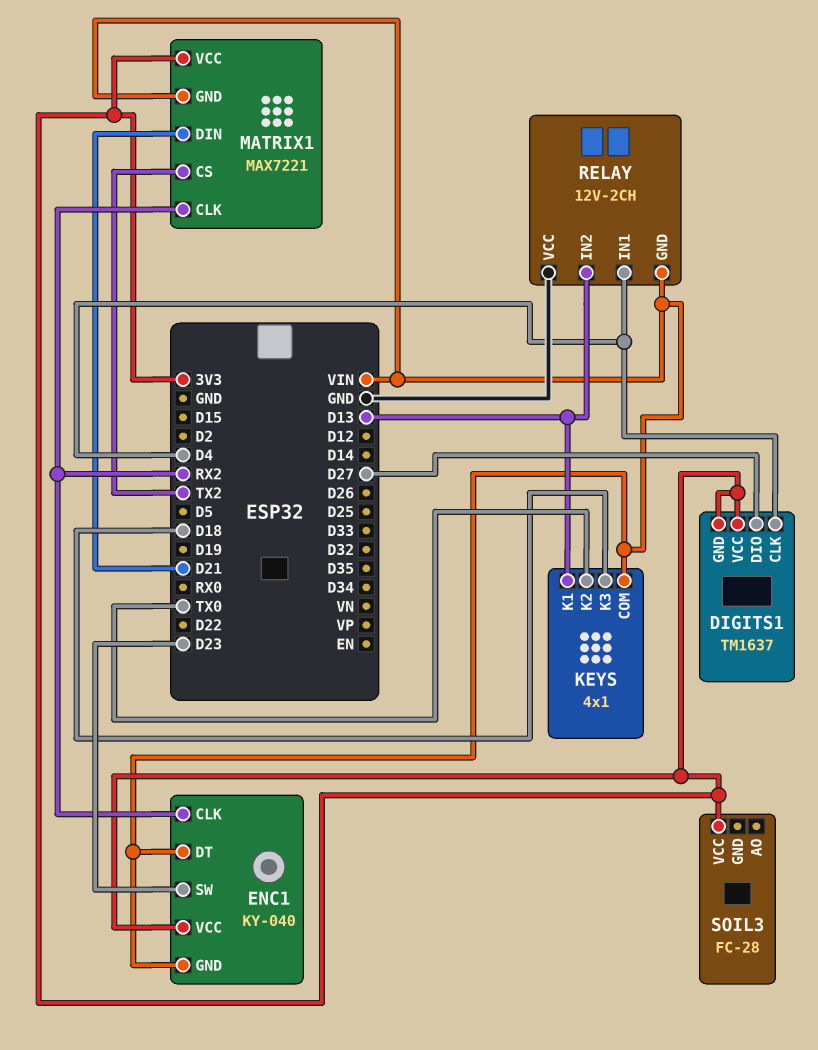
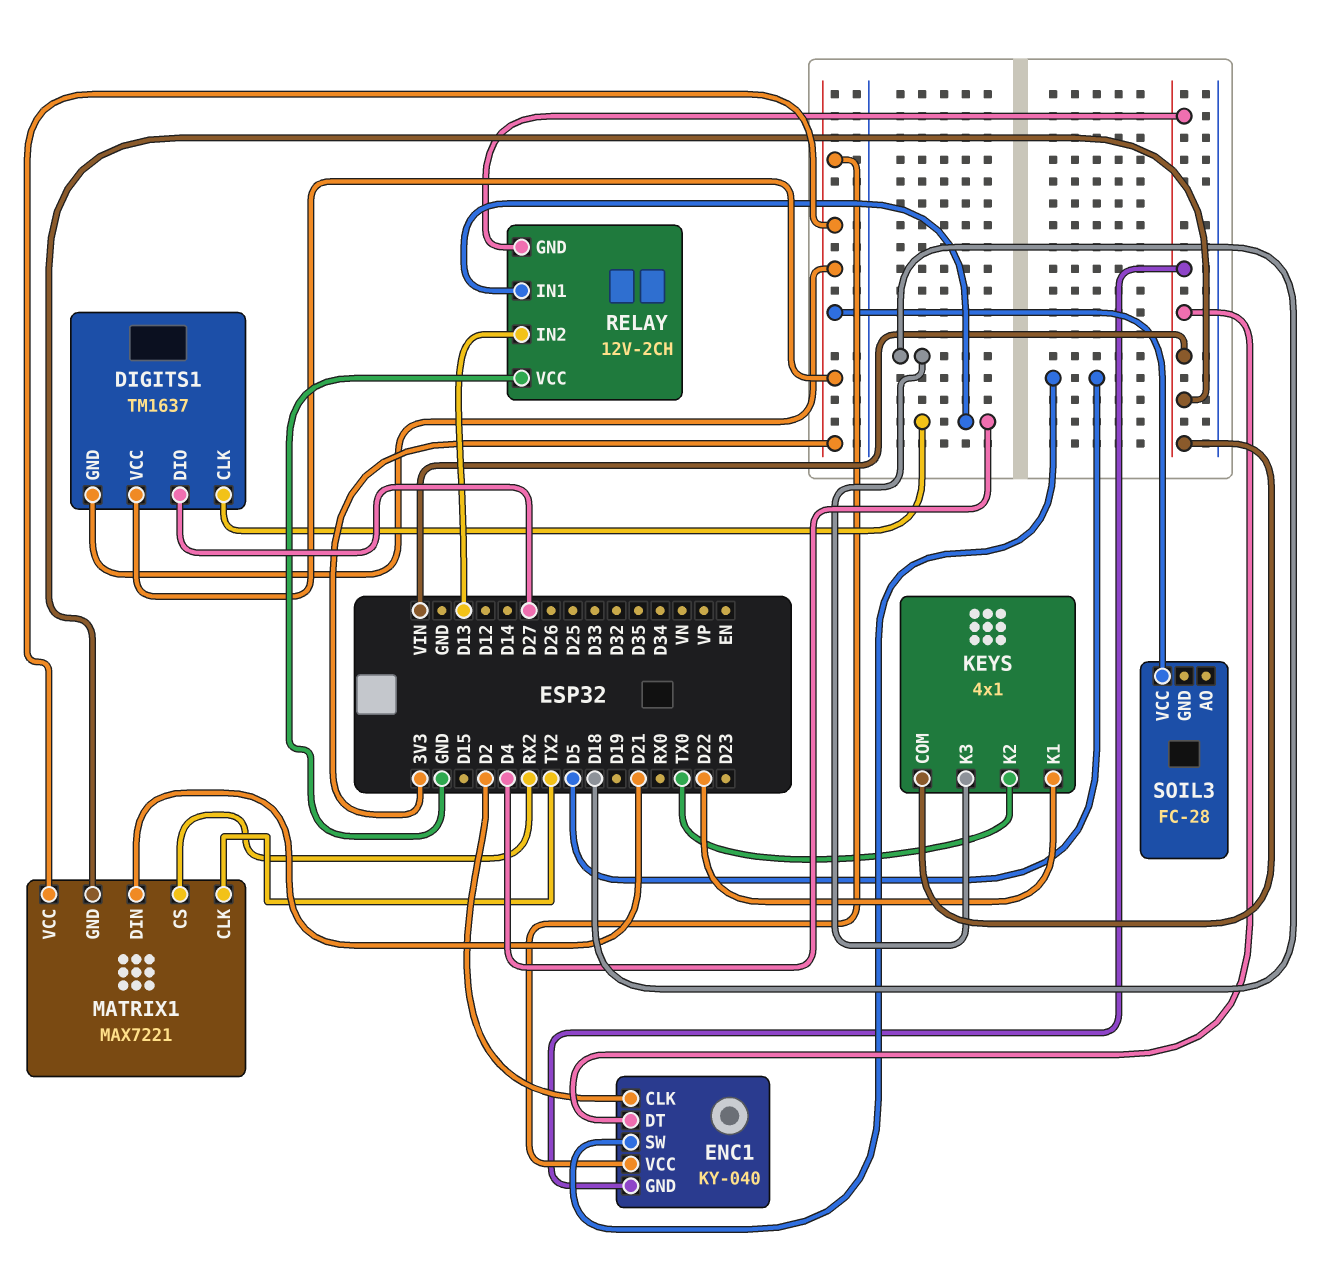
ENC1 pin CLK: RX2 -> D2
ENC1 pin SW: D23 -> D5
KEYS pin K1: D13 -> D22
MATRIX1 pin CLK: RX2 -> TX2
MATRIX1 pin CS: TX2 -> RX2

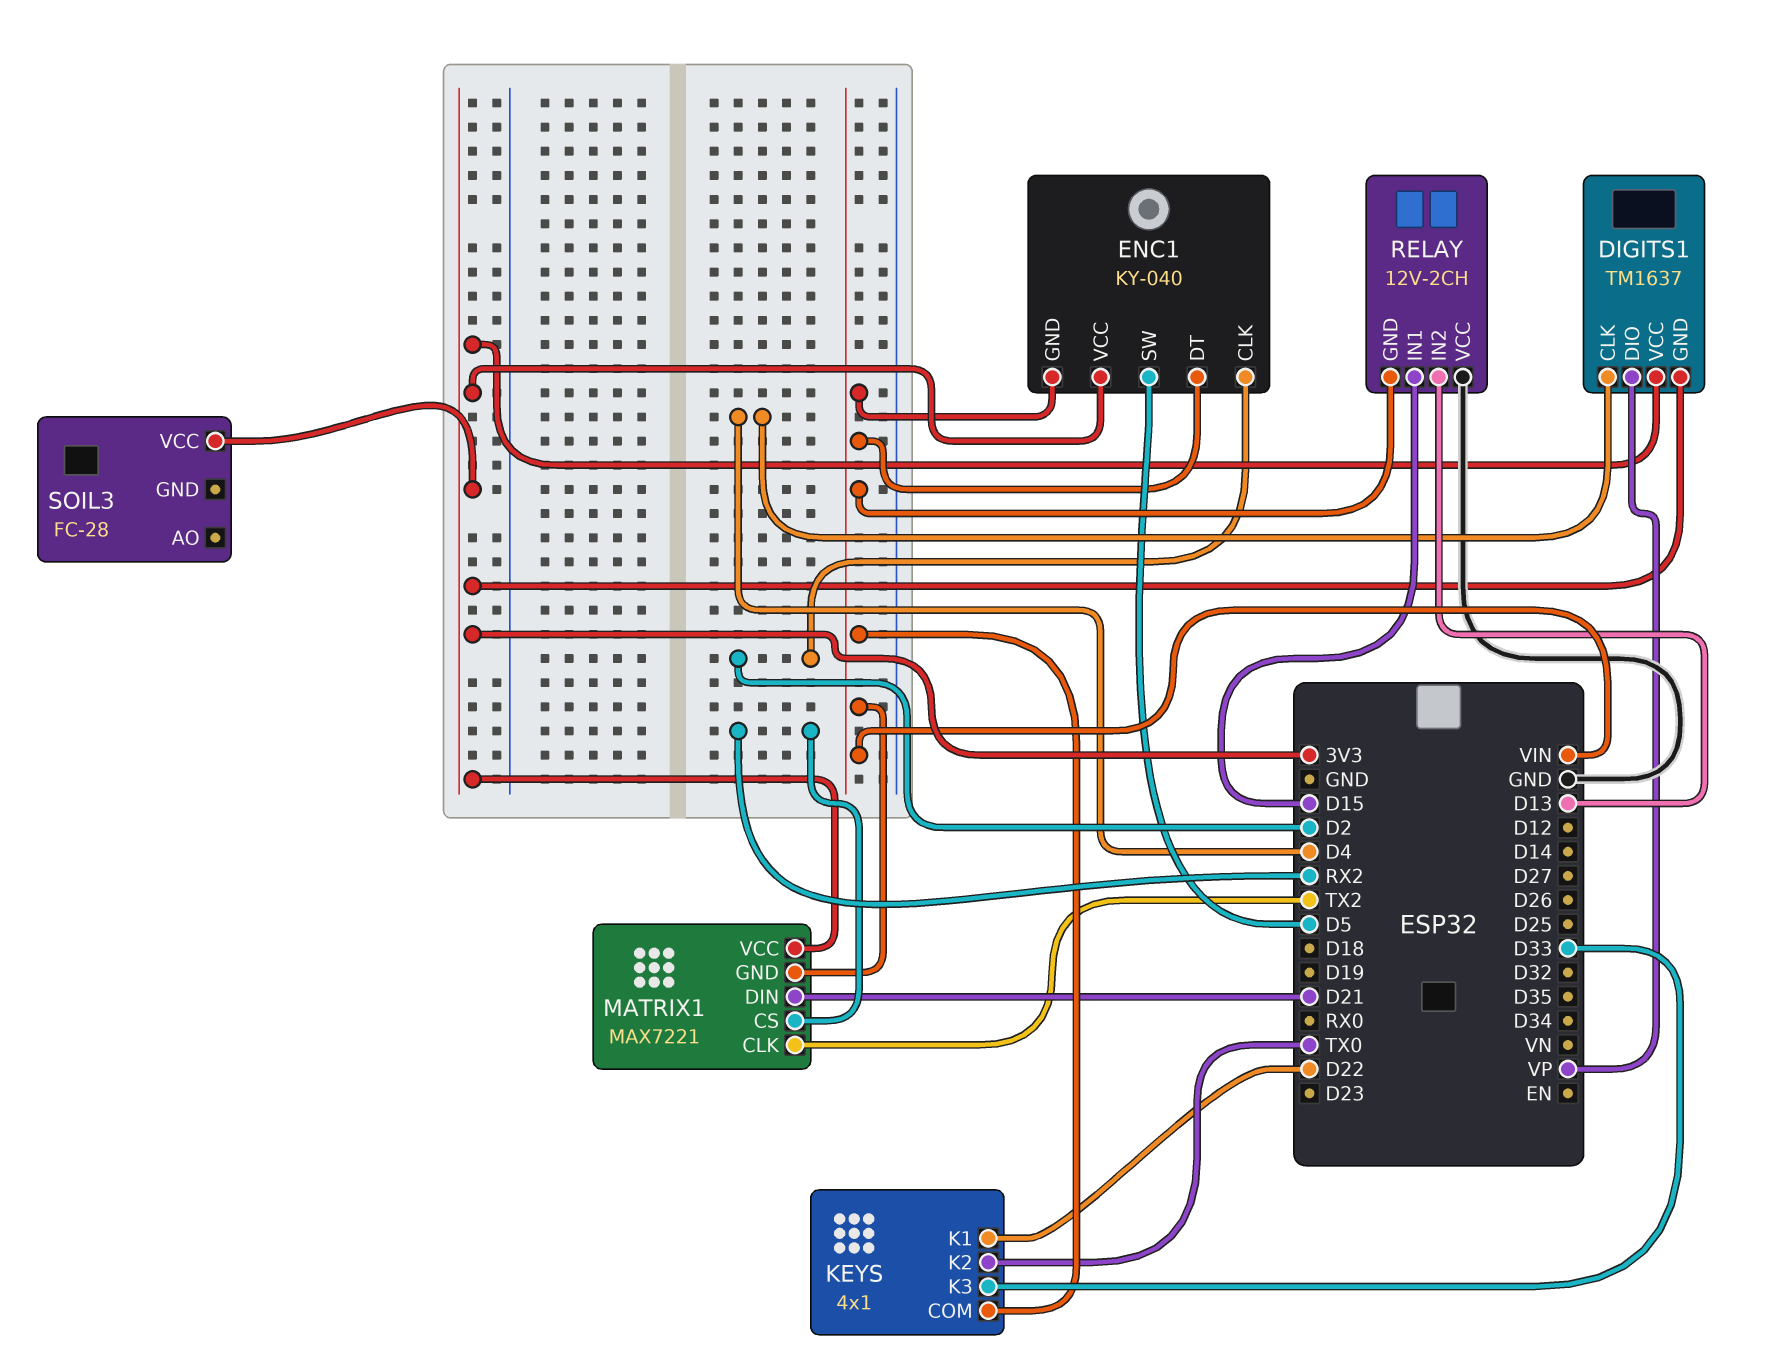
DIGITS1 pin DIO: D27 -> VP
KEYS pin K3: D18 -> D33
RELAY pin IN1: D4 -> D15

